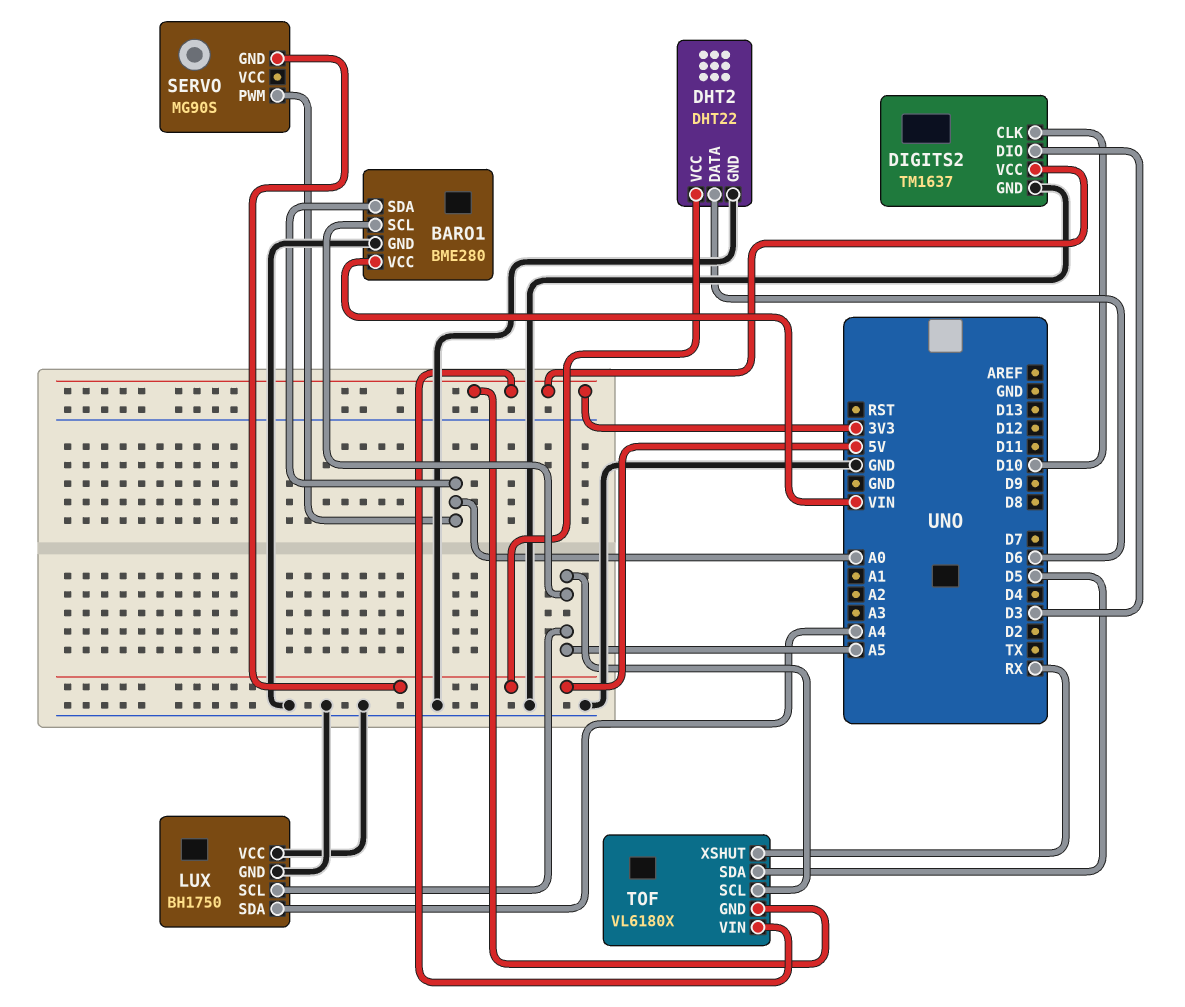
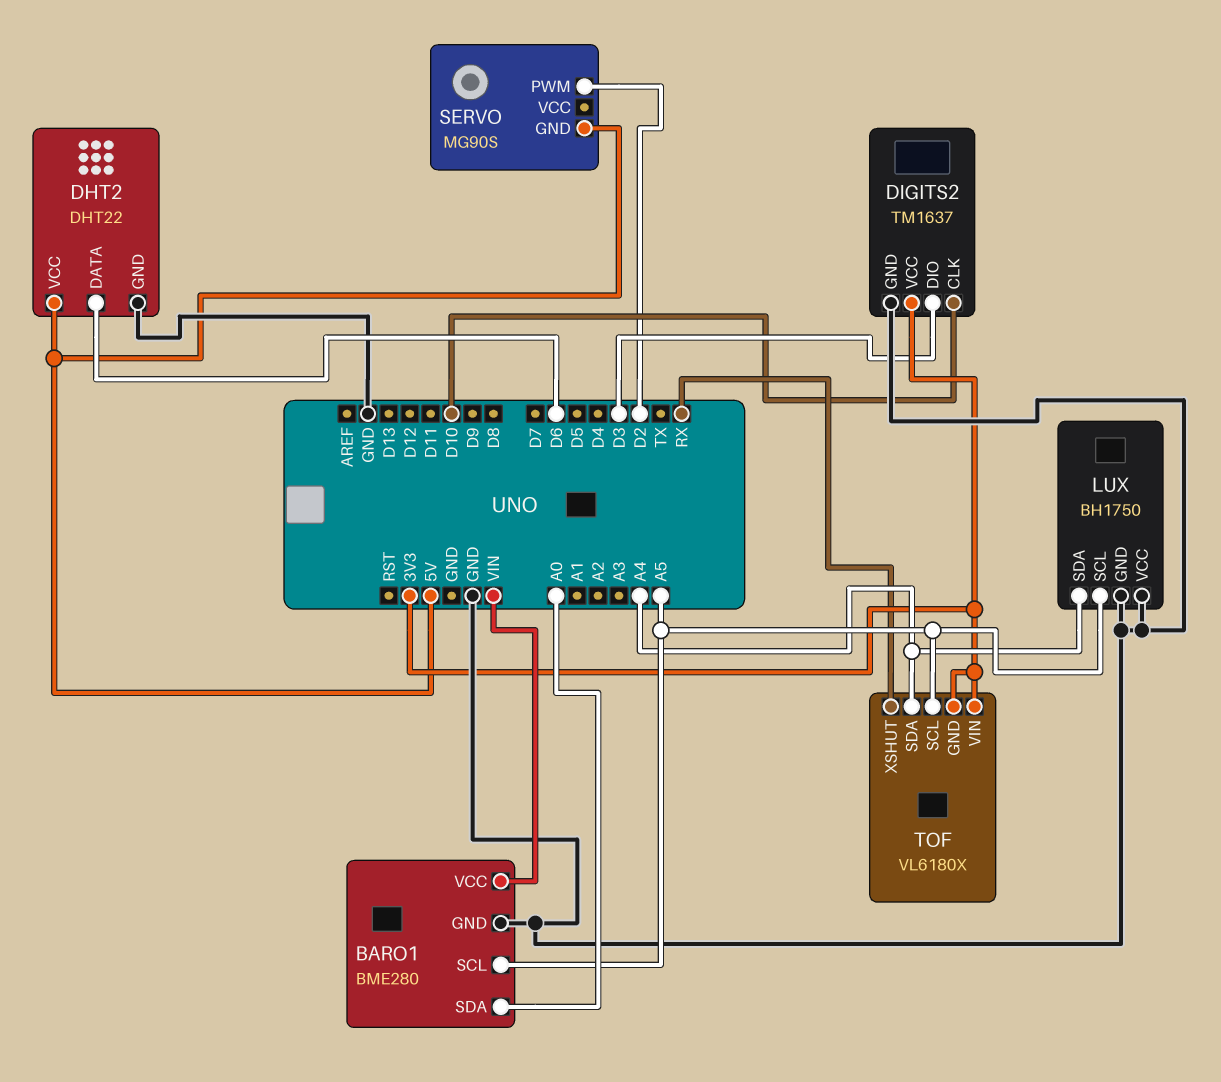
SERVO pin PWM: A0 -> D2
TOF pin SDA: D5 -> A4

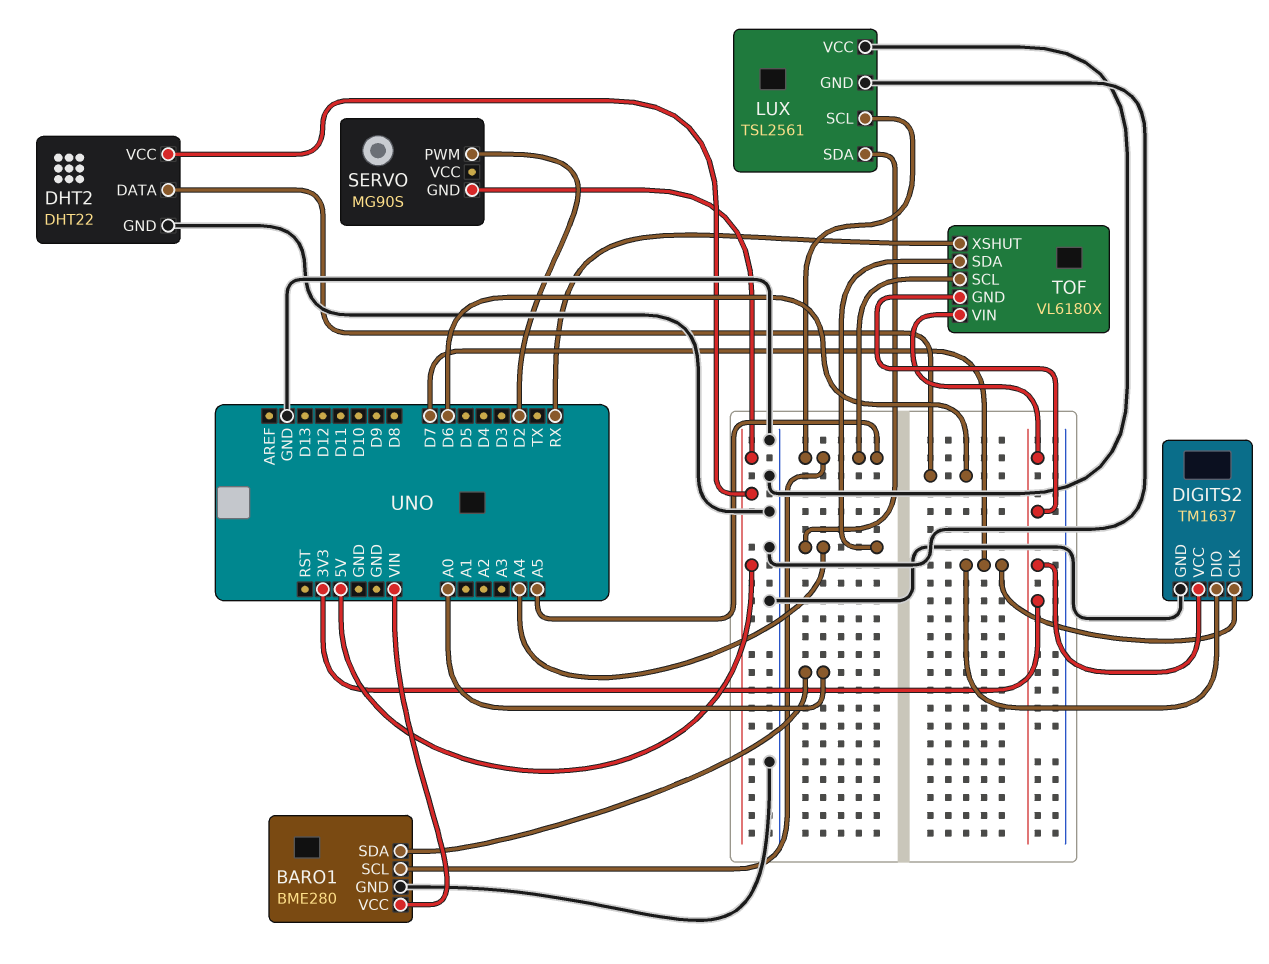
DIGITS2 pin CLK: D10 -> D7
DIGITS2 pin DIO: D3 -> D7
LUX: BH1750 -> TSL2561

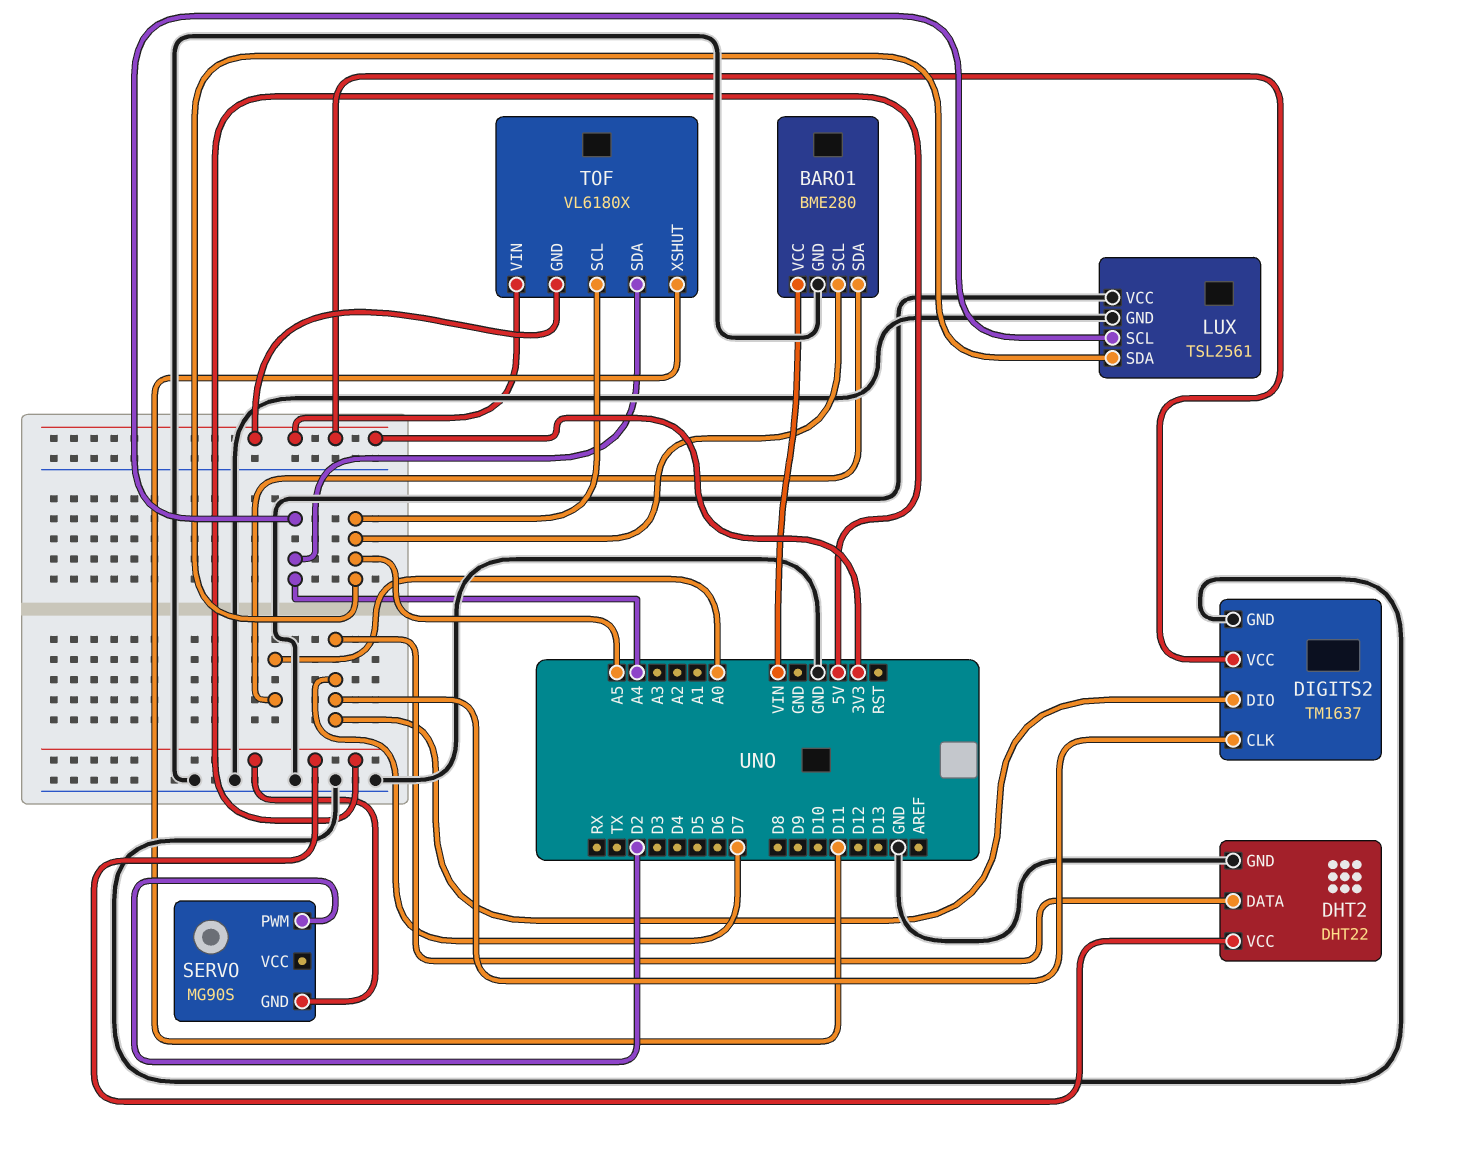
DHT2 pin DATA: D6 -> D7
LUX pin SCL: A5 -> A4
LUX pin SDA: A4 -> A5
TOF pin XSHUT: RX -> D11

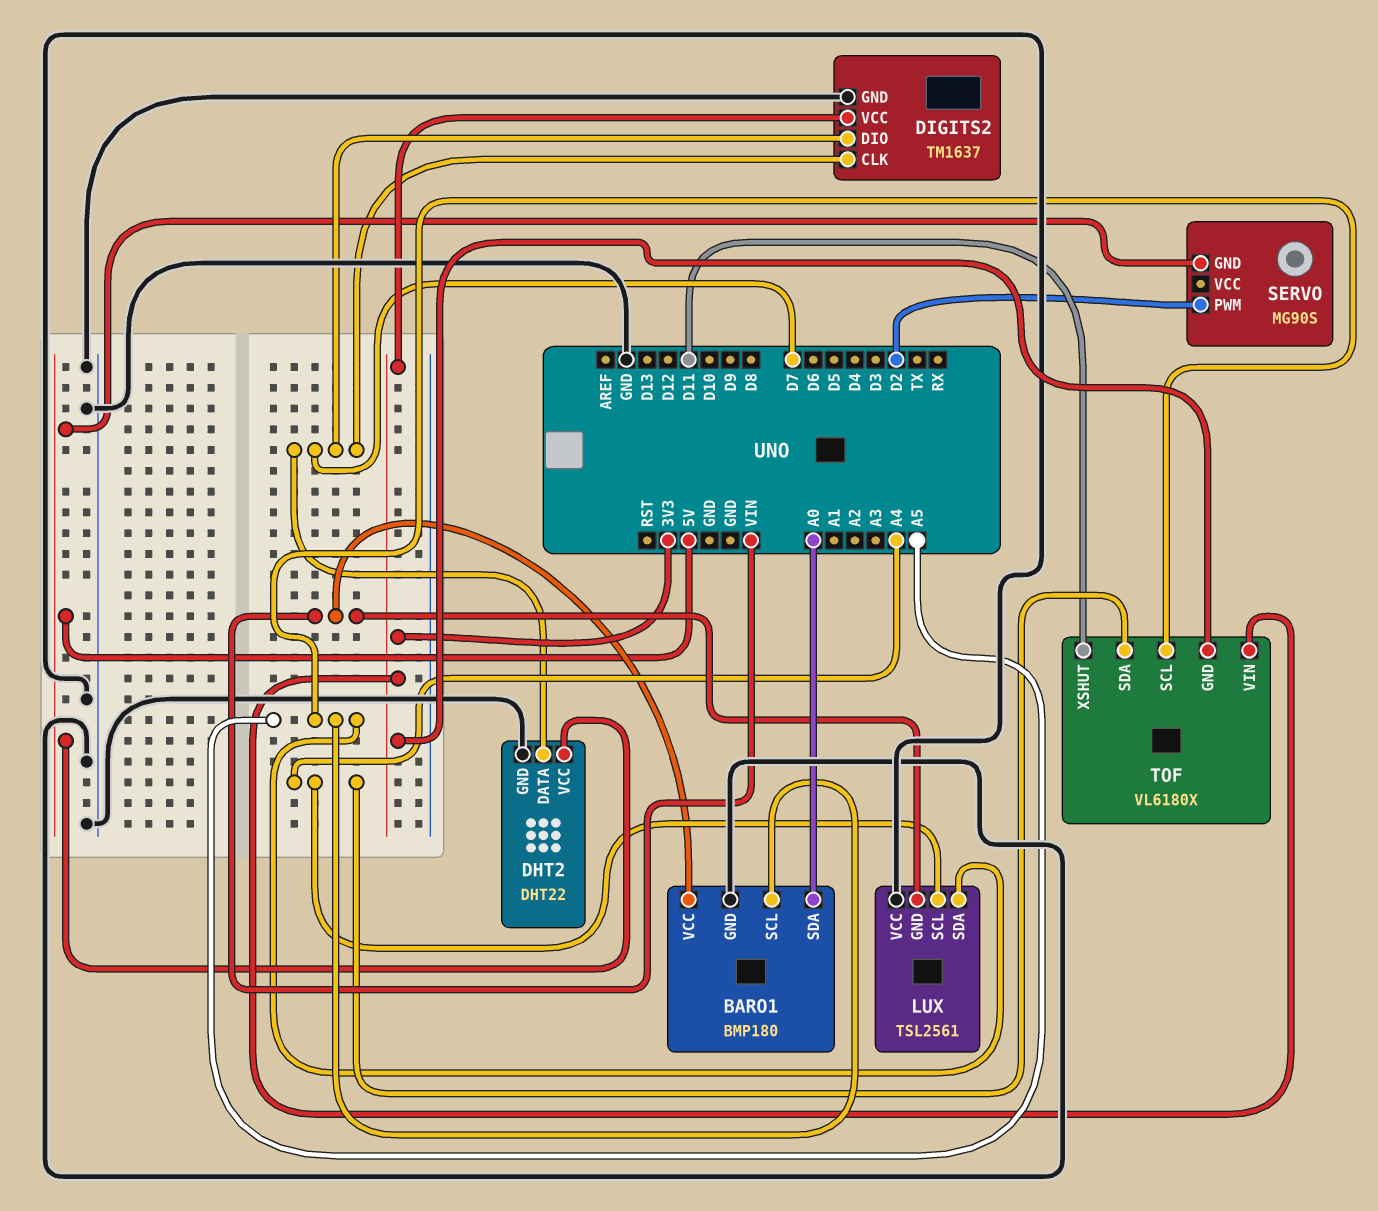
BARO1: BME280 -> BMP180
LUX pin GND: GND -> VIN

